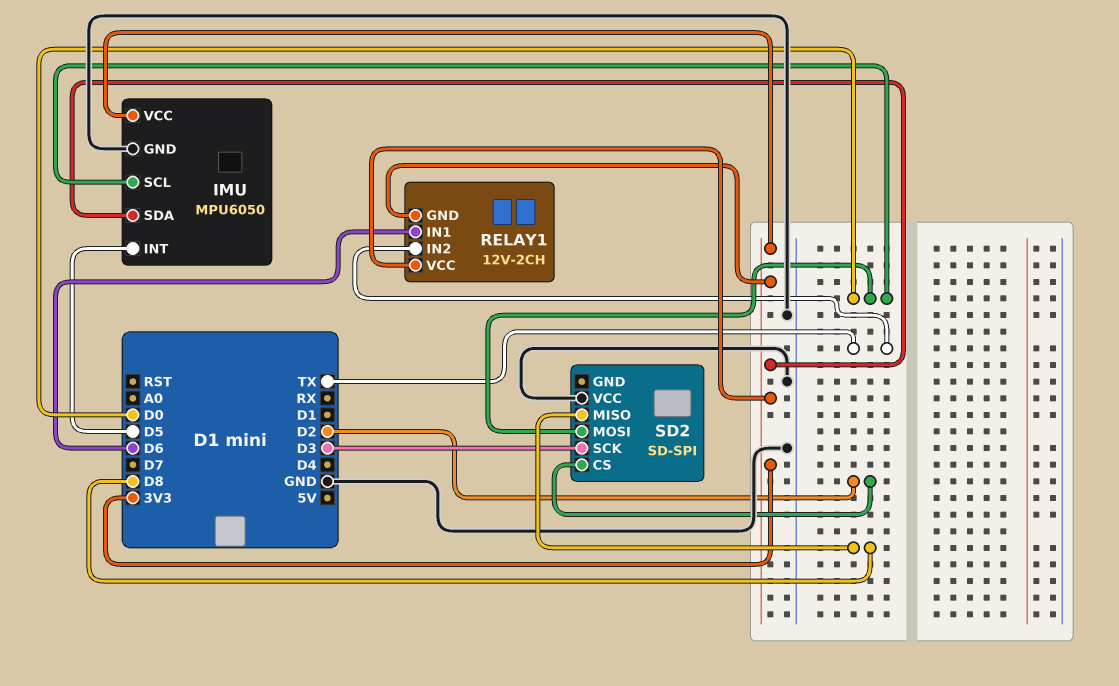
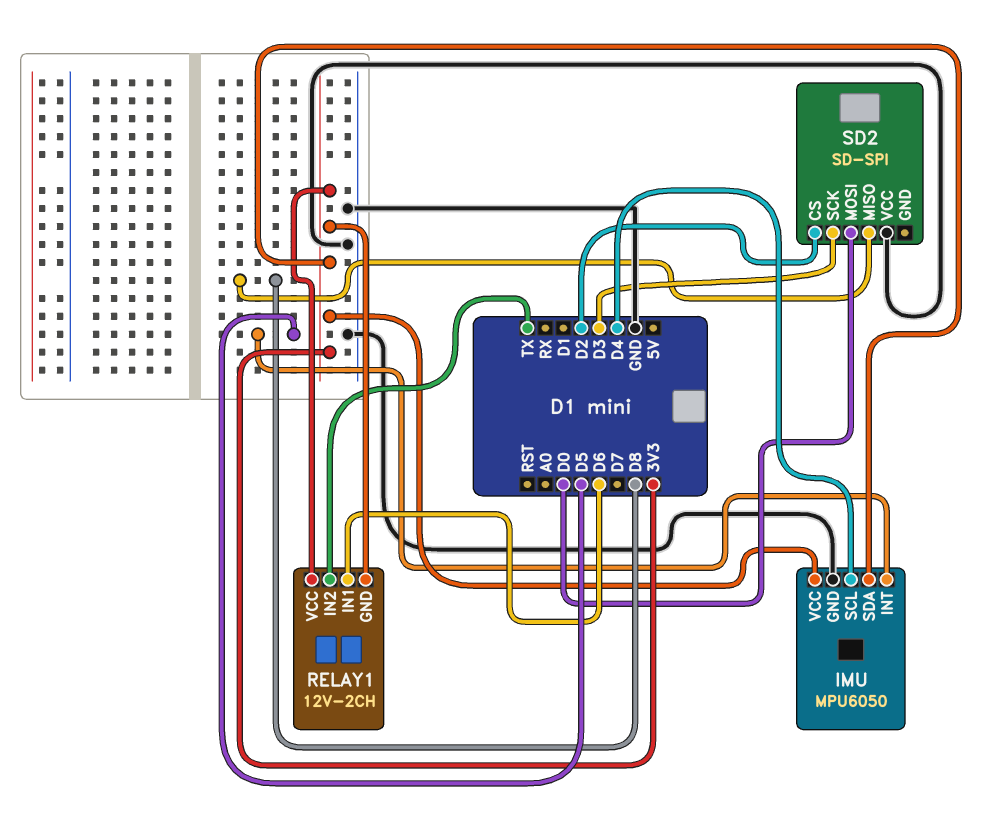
IMU pin SCL: D0 -> D4

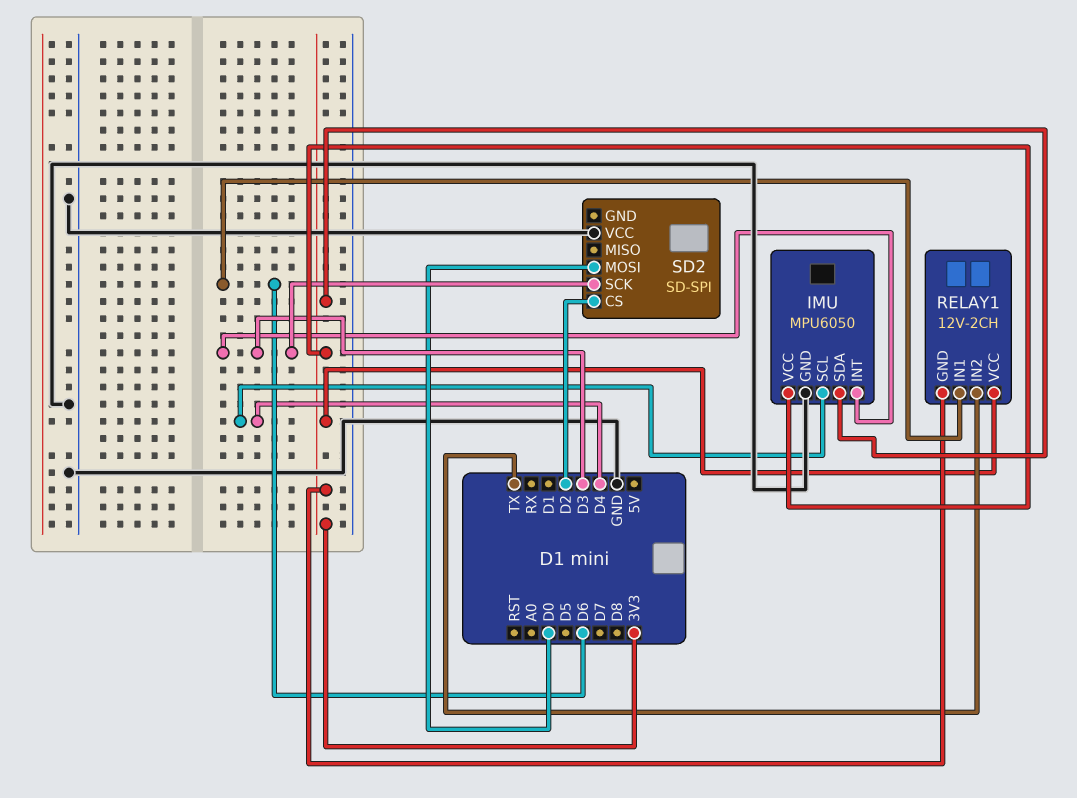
IMU pin INT: D5 -> D3
SD2 pin MISO: D8 -> none

